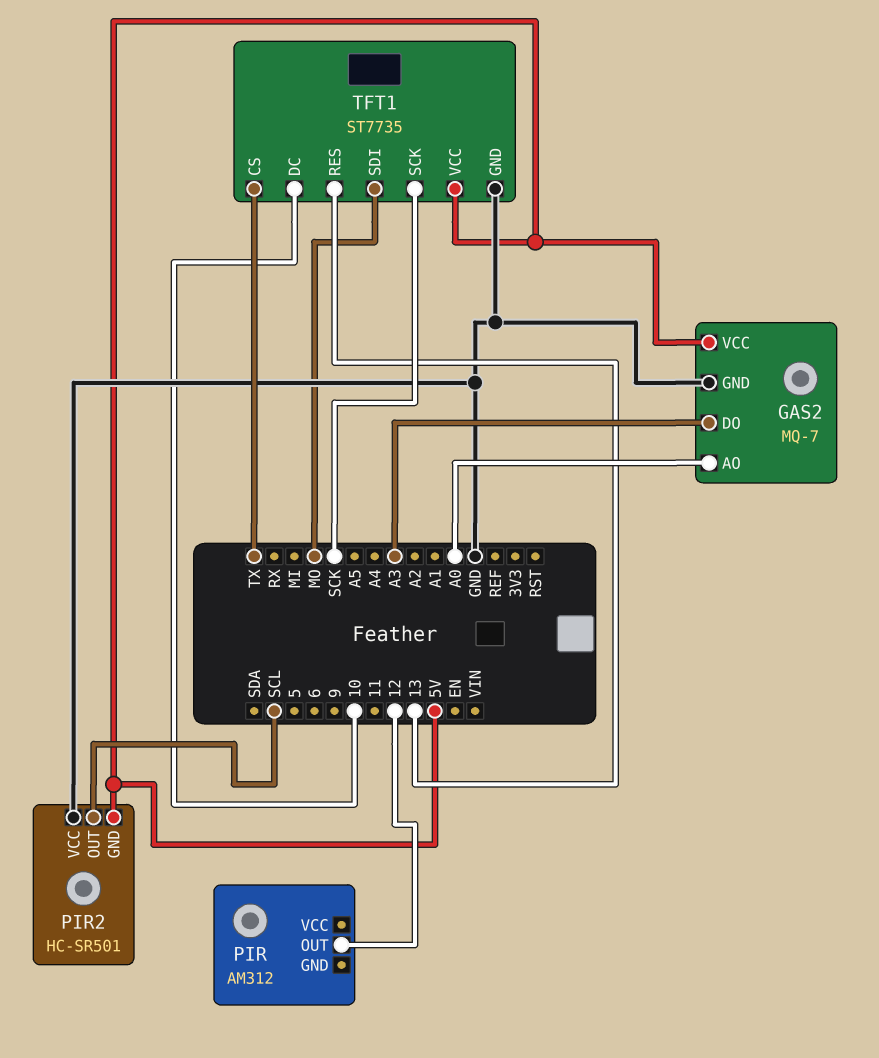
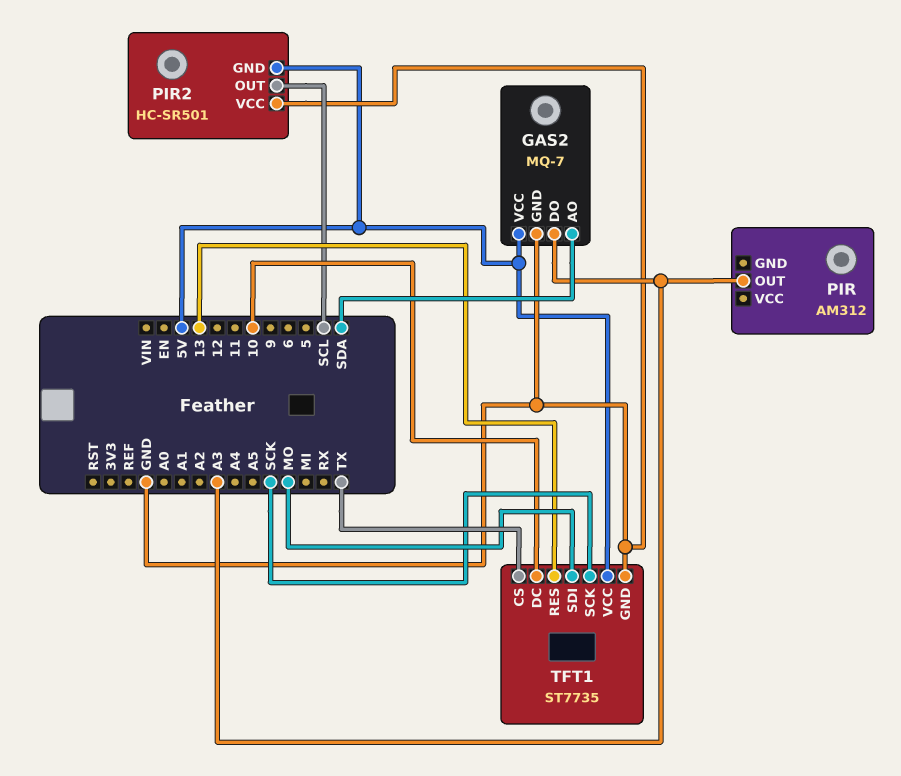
GAS2 pin AO: A0 -> SDA
PIR pin OUT: 12 -> A3

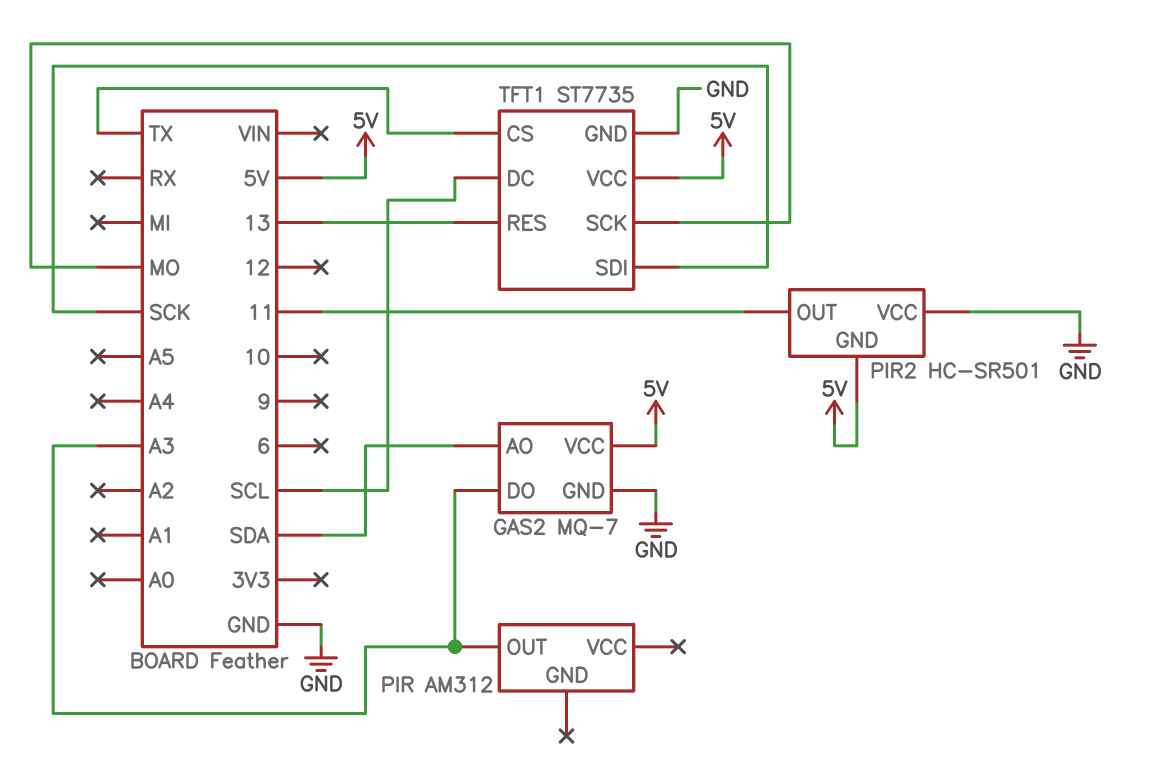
PIR2 pin OUT: SCL -> 11
TFT1 pin DC: 10 -> SCL
TFT1 pin SCK: SCK -> MO
TFT1 pin SDI: MO -> SCK

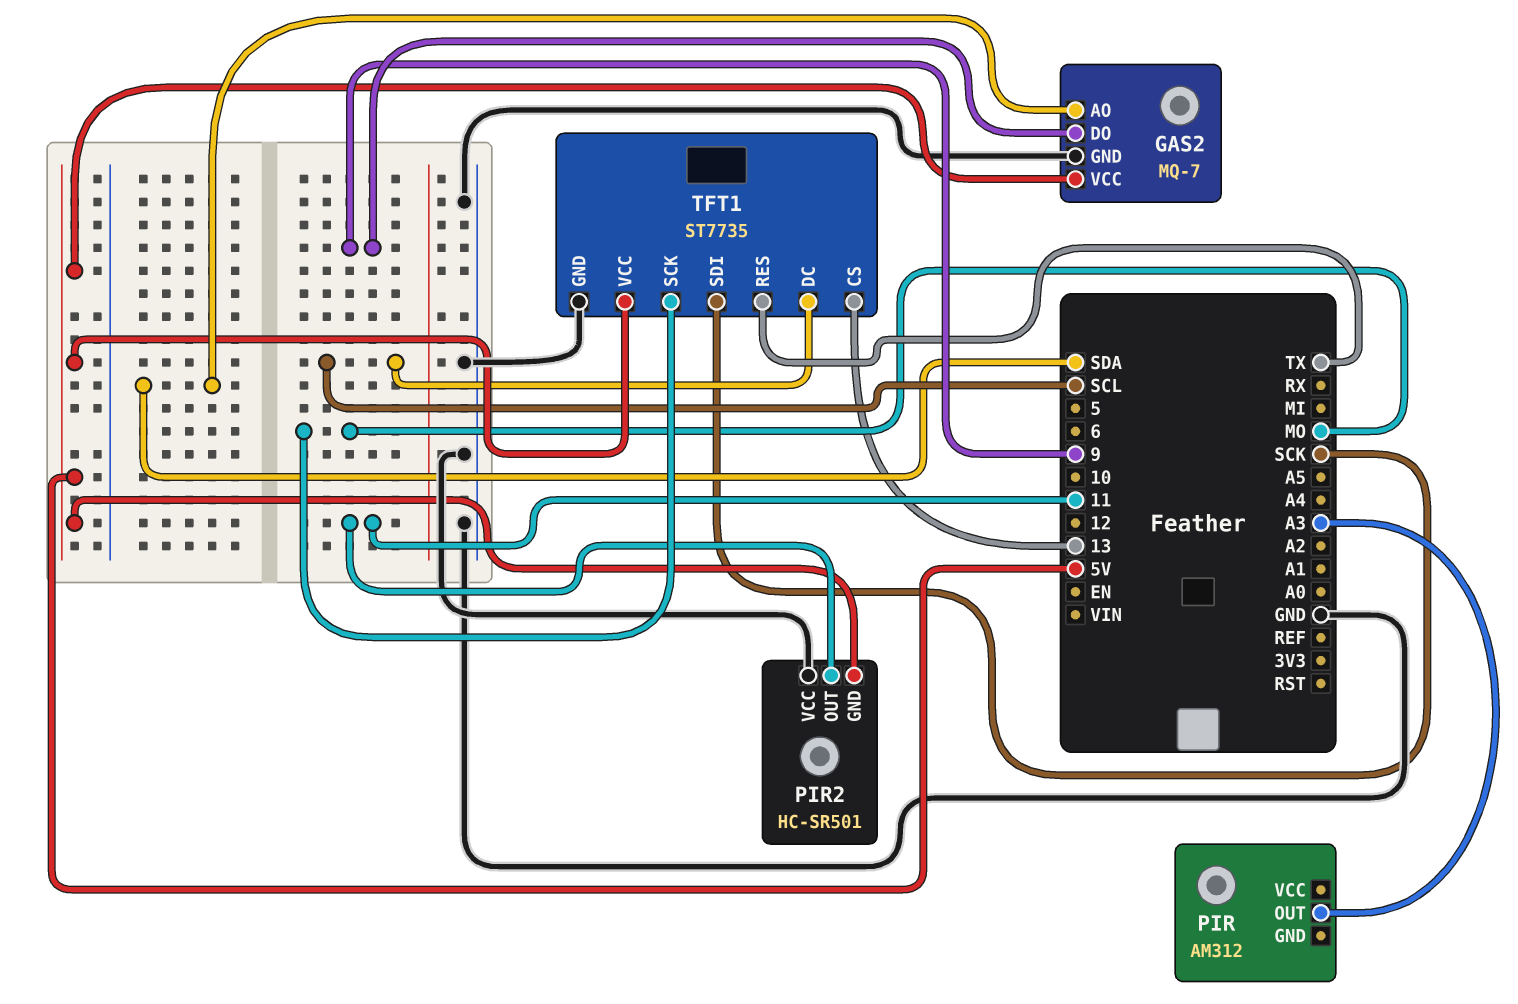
GAS2 pin DO: A3 -> 9
TFT1 pin CS: TX -> 13
TFT1 pin RES: 13 -> TX

